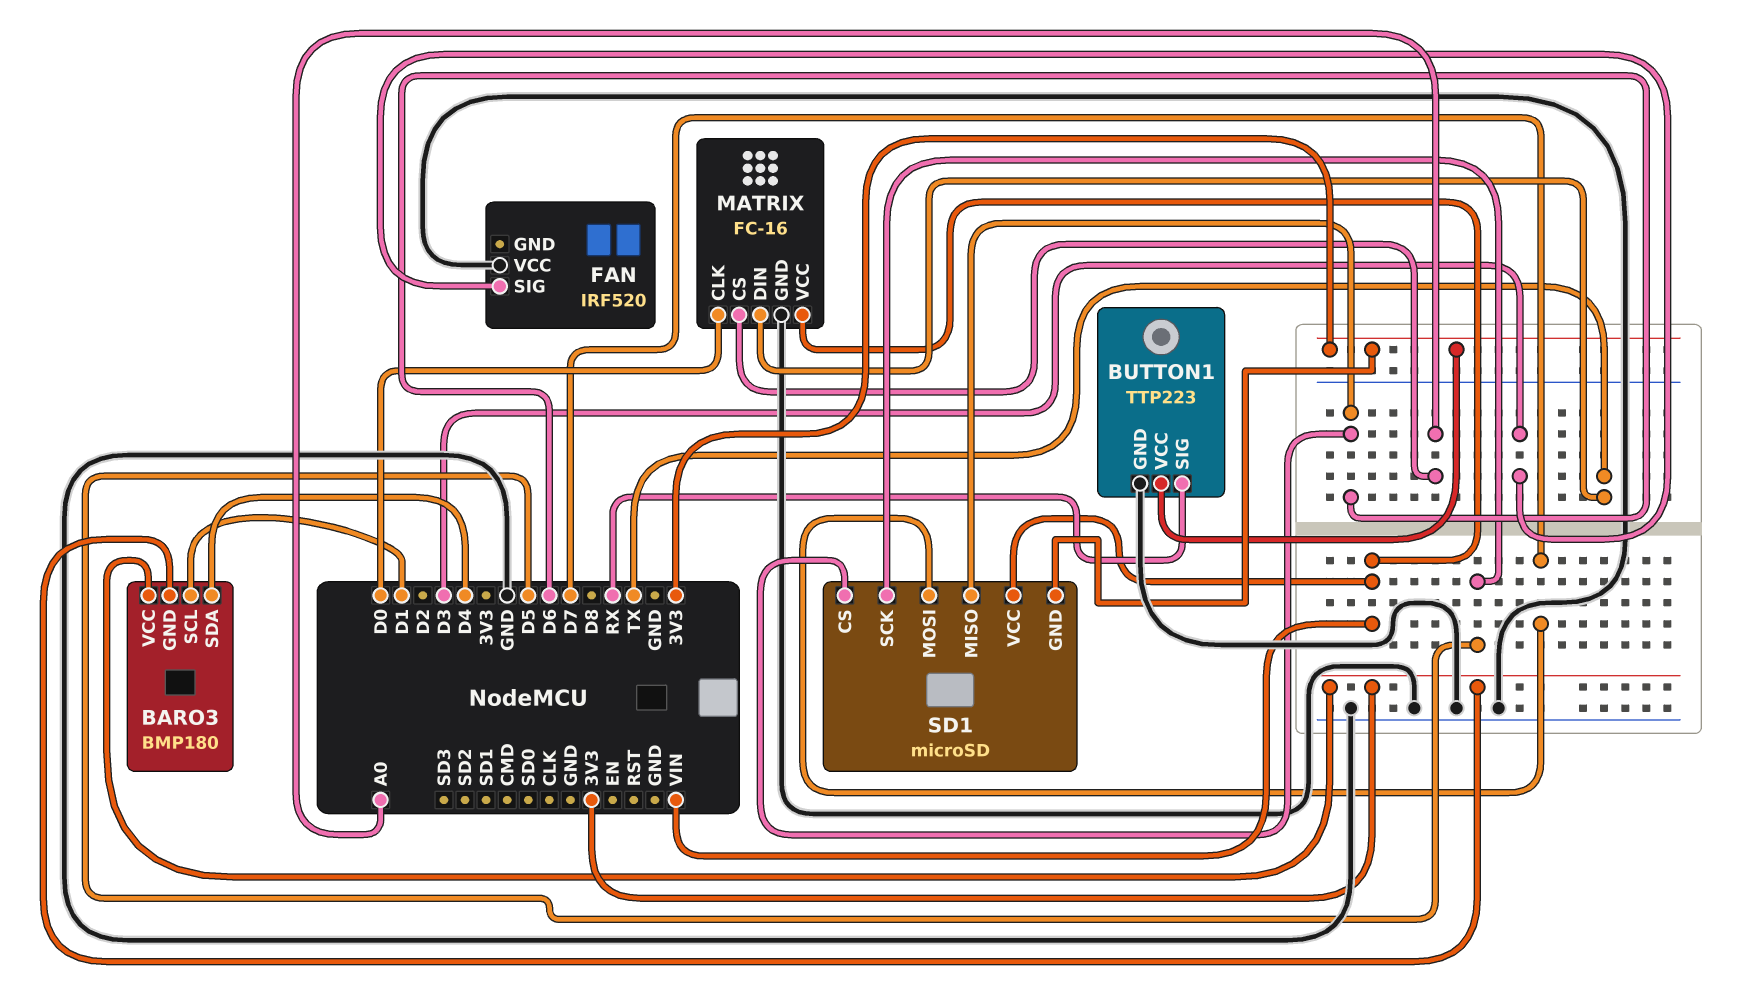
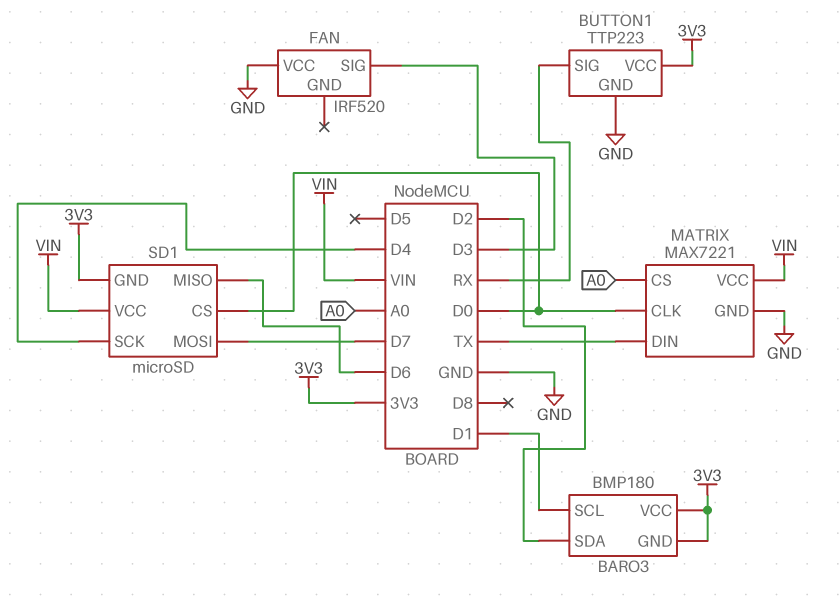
BARO3 pin SDA: D4 -> D2
MATRIX: FC-16 -> MAX7221
SD1 pin CS: D6 -> D0
SD1 pin SCK: D5 -> D4

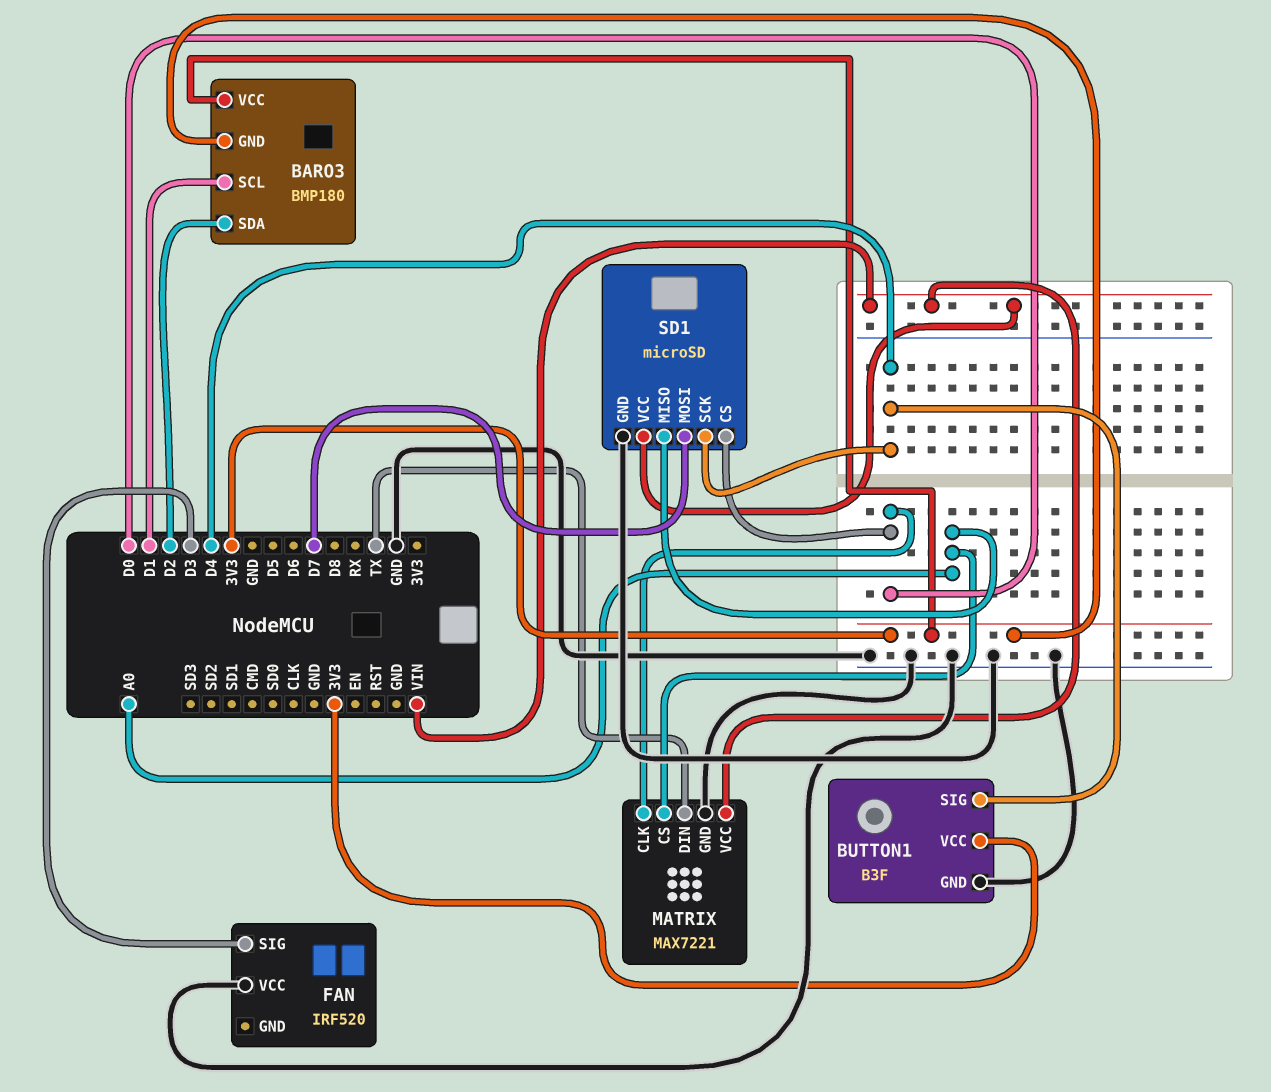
BUTTON1: TTP223 -> B3F
BUTTON1 pin SIG: RX -> D4
SD1 pin GND: 3V3 -> GND
SD1 pin MISO: D6 -> A0

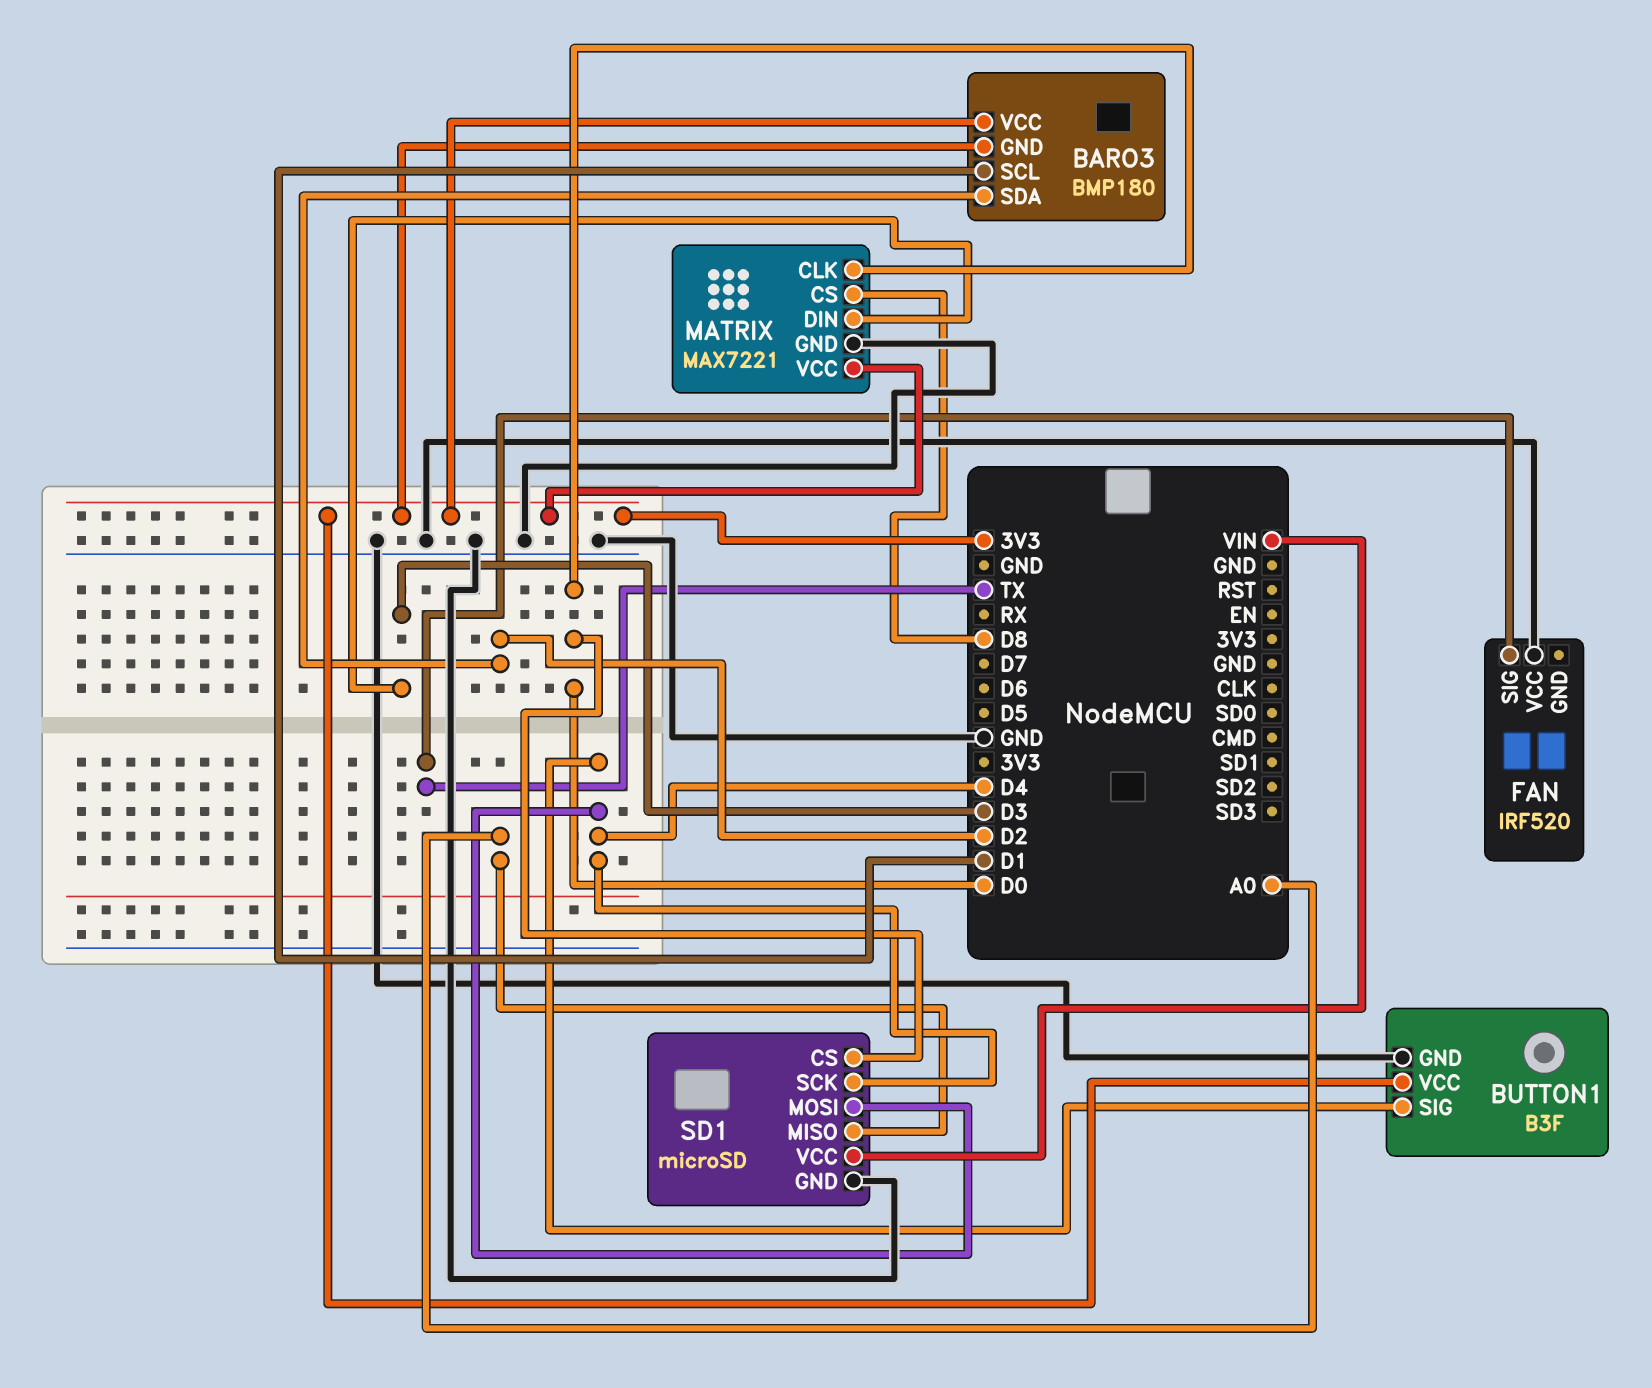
FAN pin SIG: D3 -> TX
MATRIX pin CS: A0 -> D8
MATRIX pin DIN: TX -> D3
MATRIX pin VCC: VIN -> 3V3
SD1 pin MOSI: D7 -> D4

